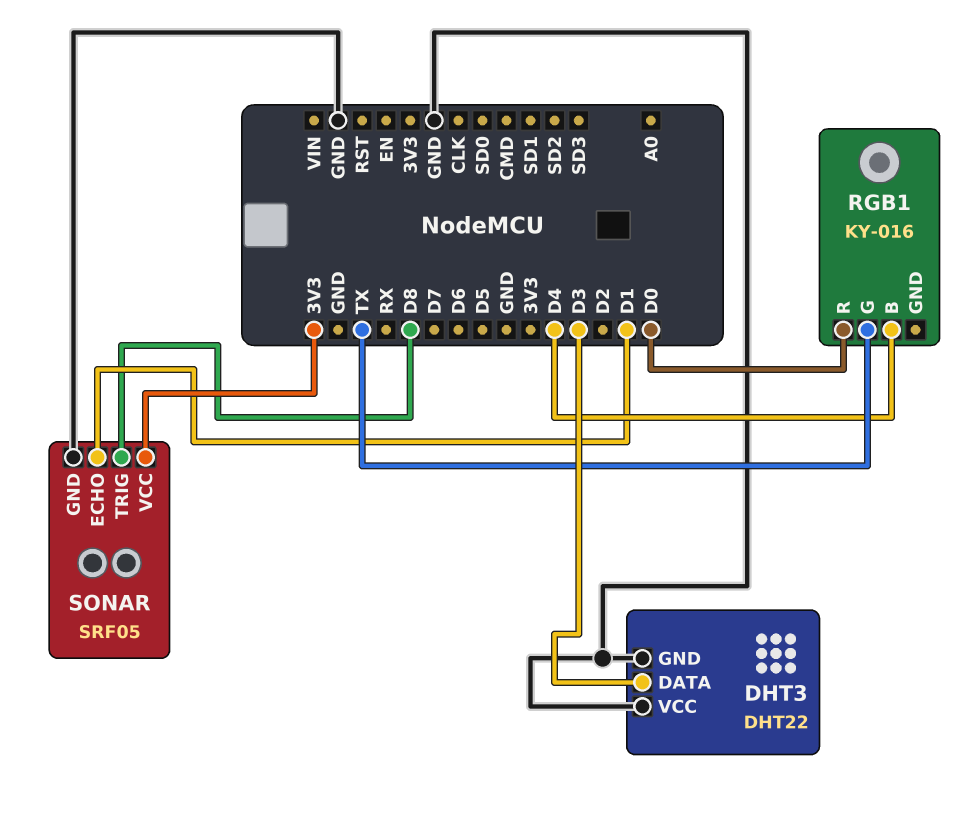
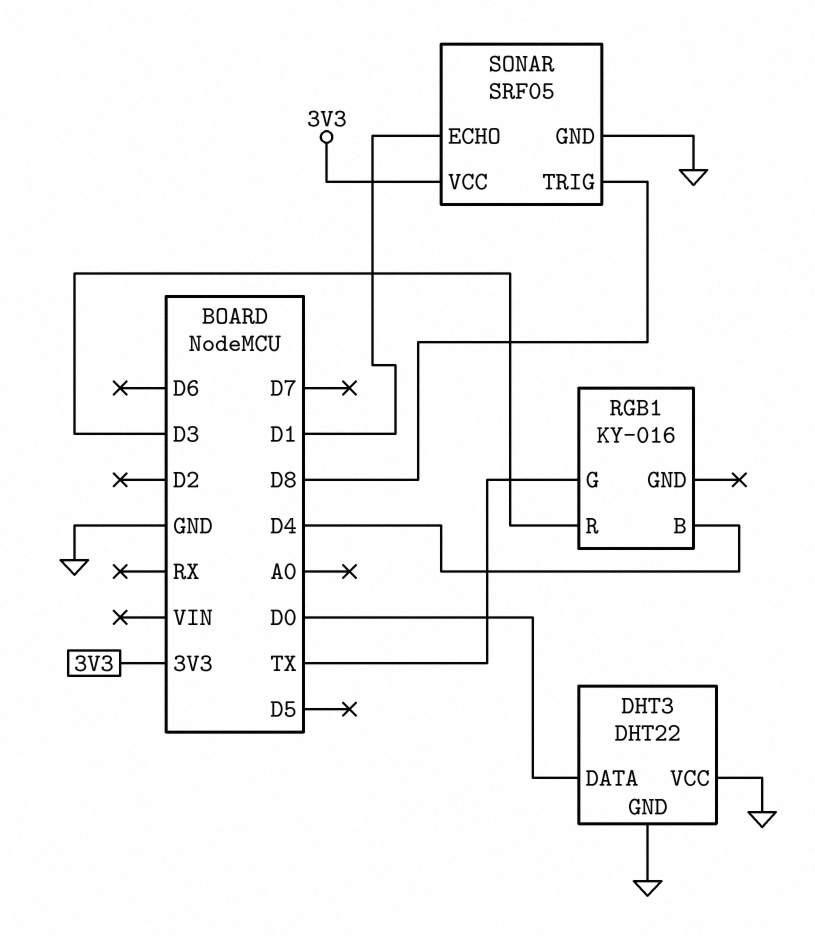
DHT3 pin DATA: D3 -> D0
RGB1 pin R: D0 -> D3

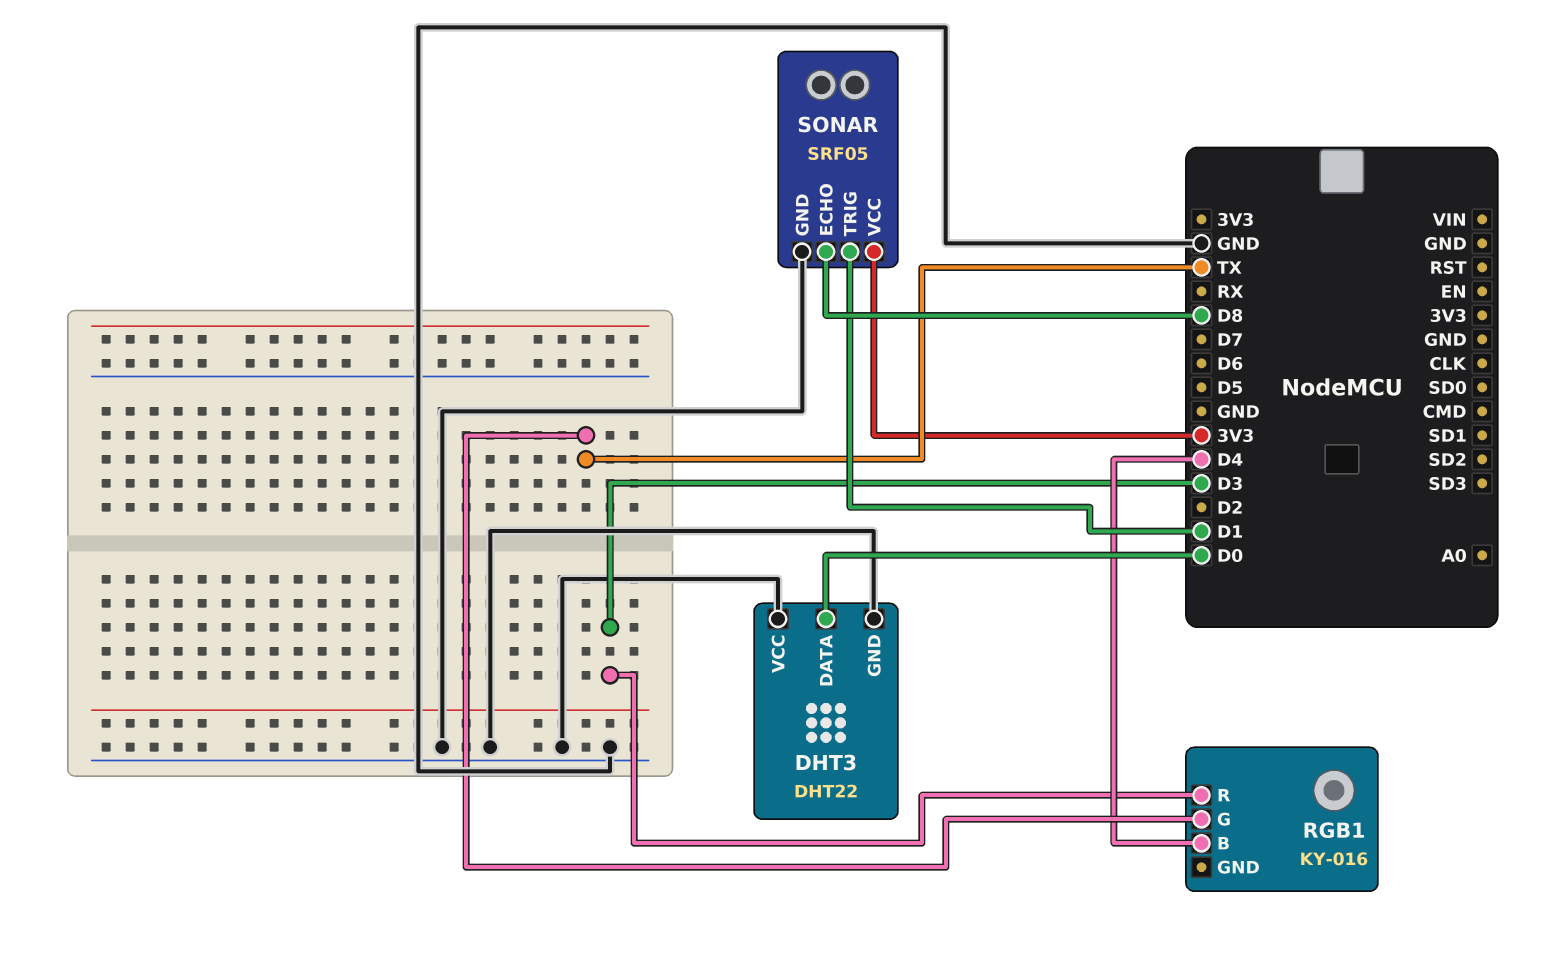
SONAR pin ECHO: D1 -> D8
SONAR pin TRIG: D8 -> D1

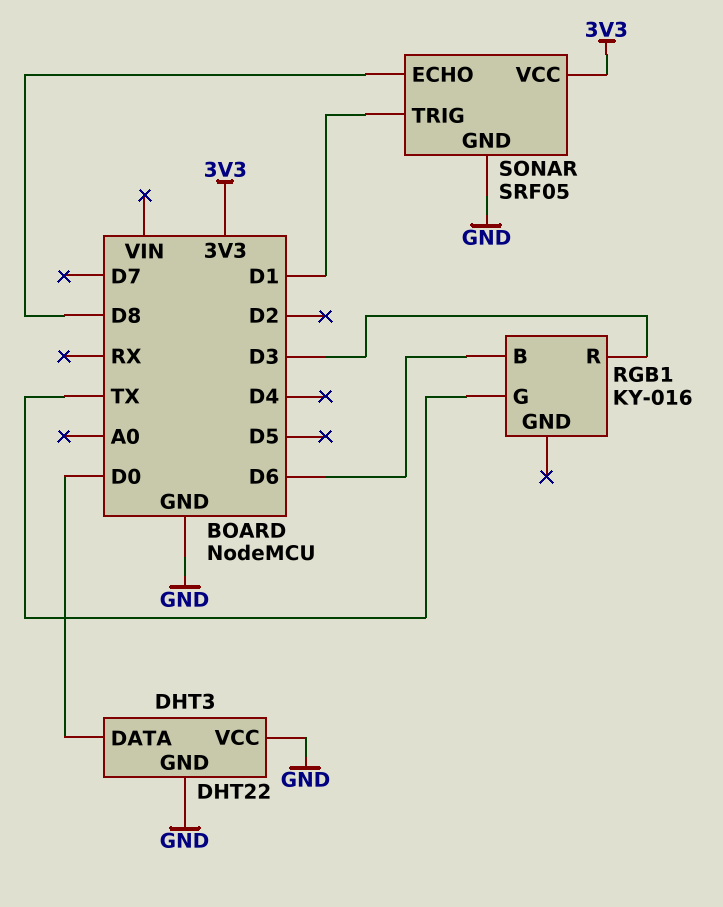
RGB1 pin B: D4 -> D6

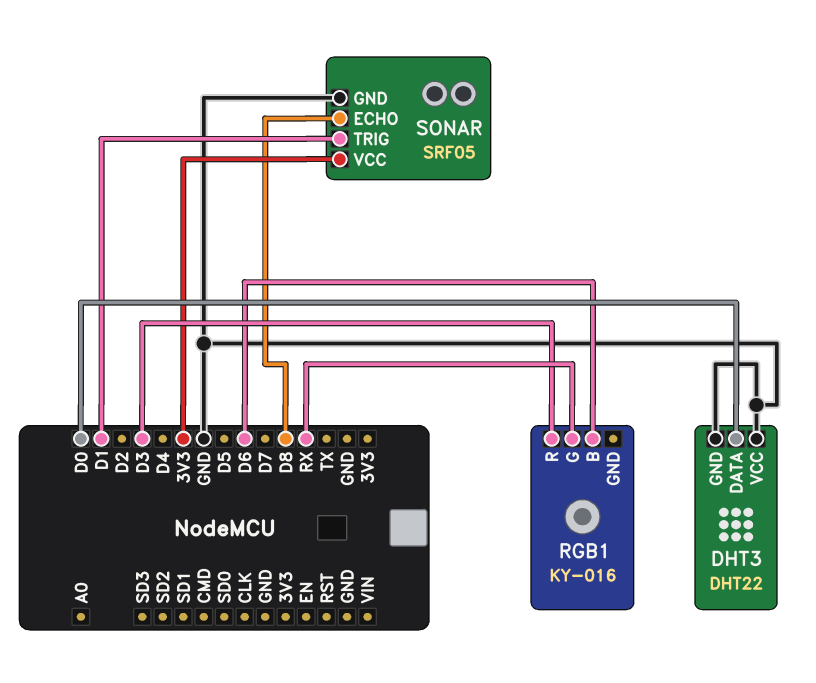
RGB1 pin G: TX -> RX

